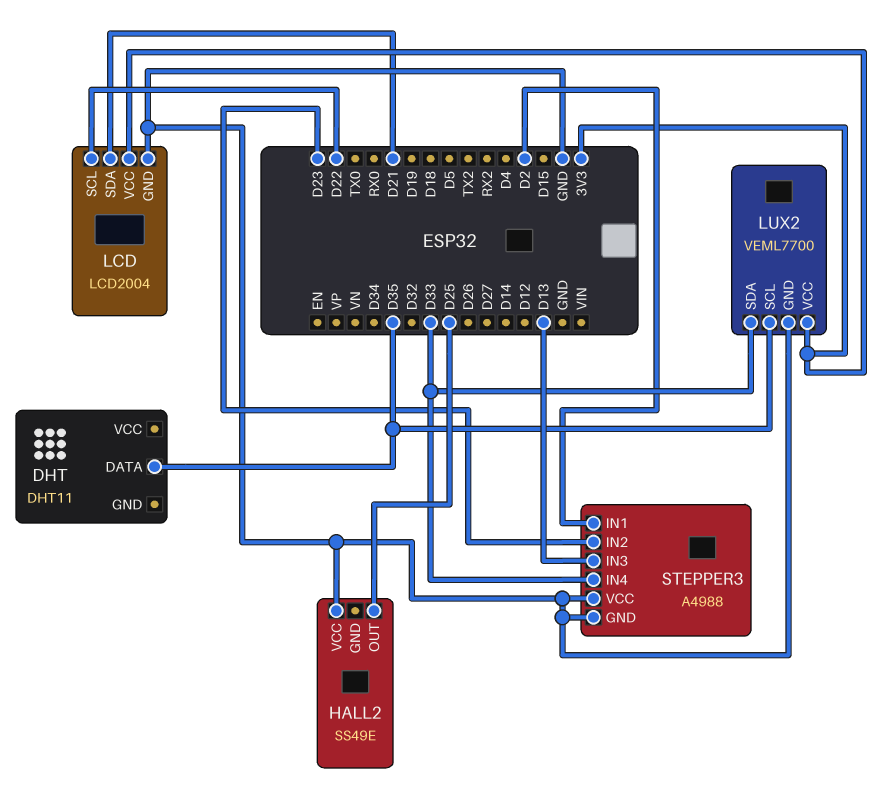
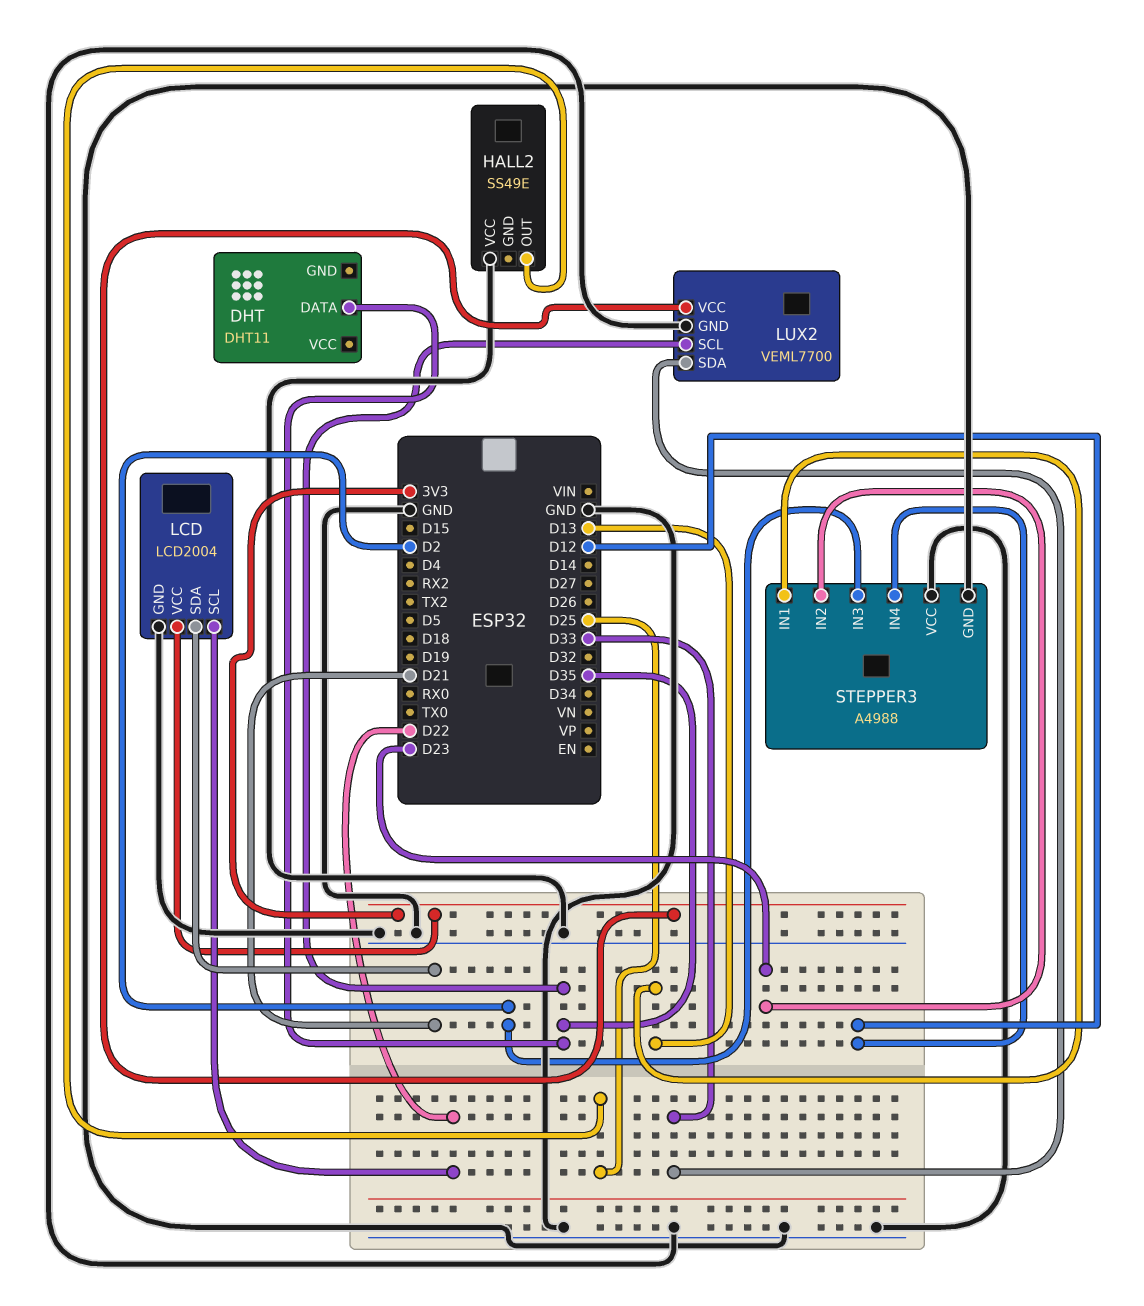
STEPPER3 pin IN1: D2 -> D13
STEPPER3 pin IN3: D13 -> D2
STEPPER3 pin IN4: D33 -> D12

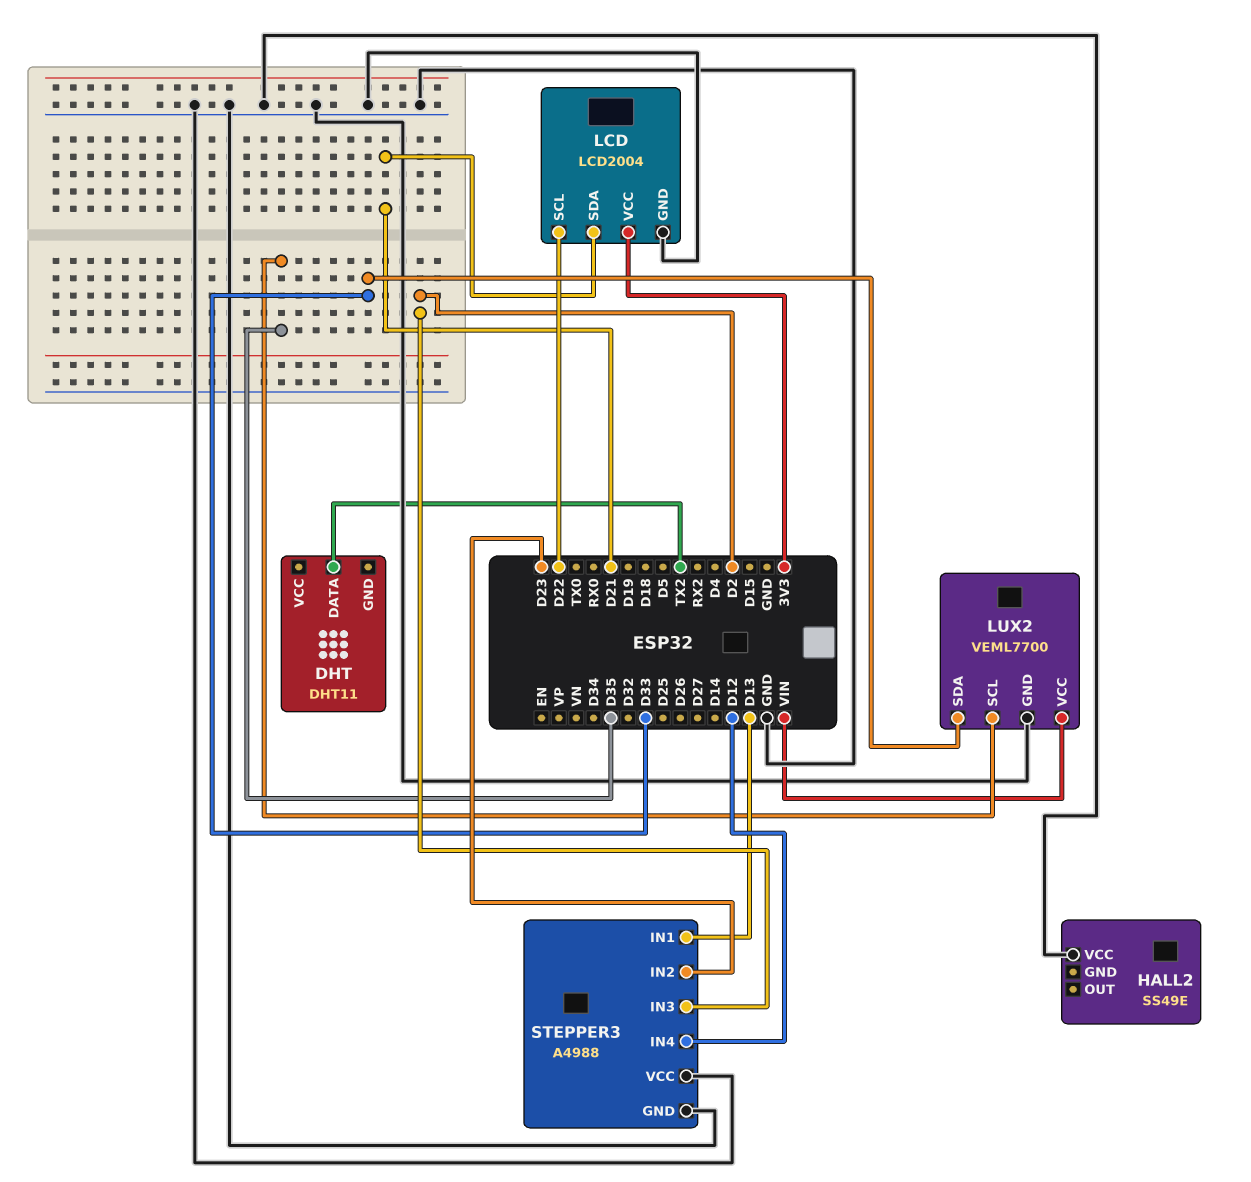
DHT pin DATA: D35 -> TX2
HALL2 pin OUT: D25 -> none
LUX2 pin VCC: 3V3 -> VIN

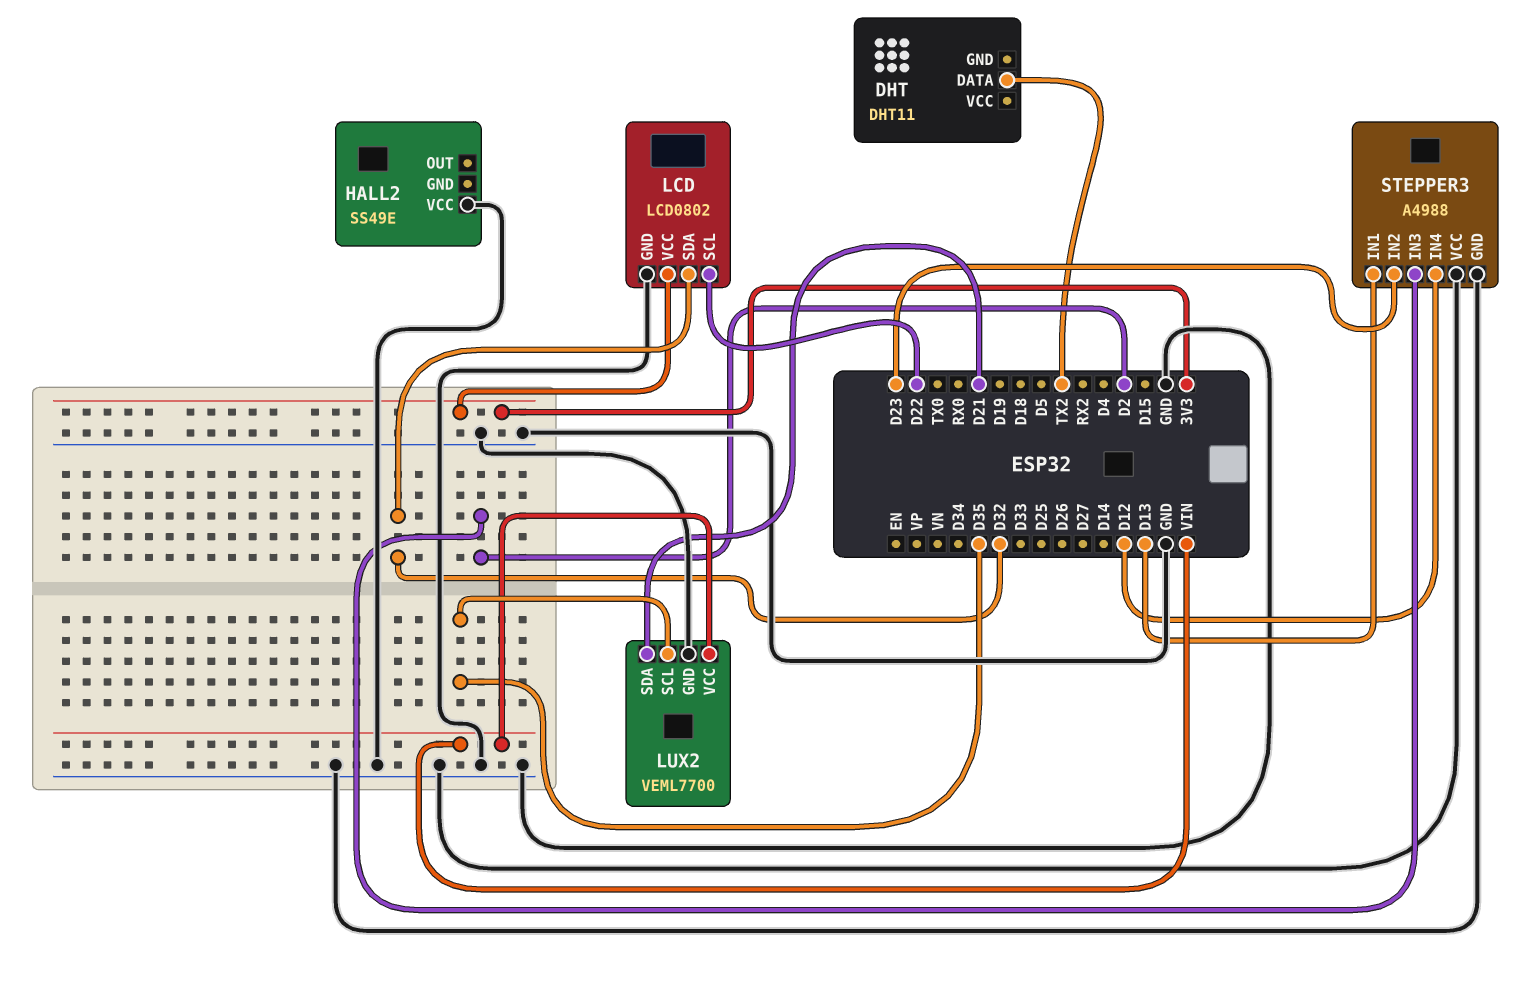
LCD: LCD2004 -> LCD0802
LCD pin SDA: D21 -> D32
LUX2 pin SDA: D33 -> D21

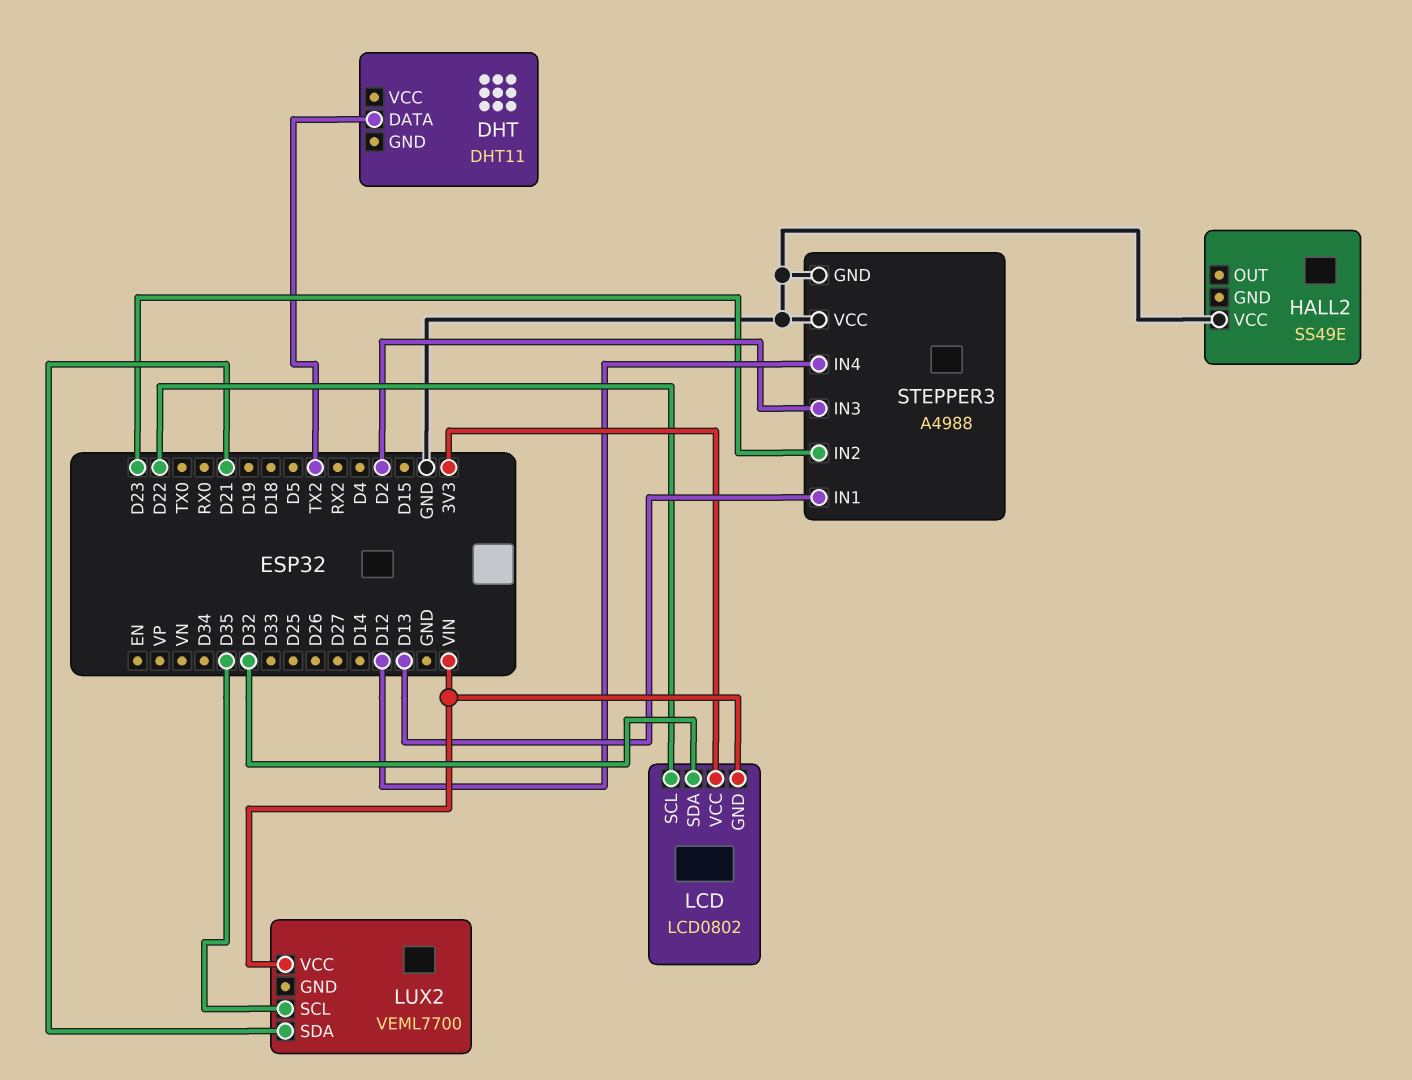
LCD pin GND: GND -> VIN
LUX2 pin GND: GND -> none

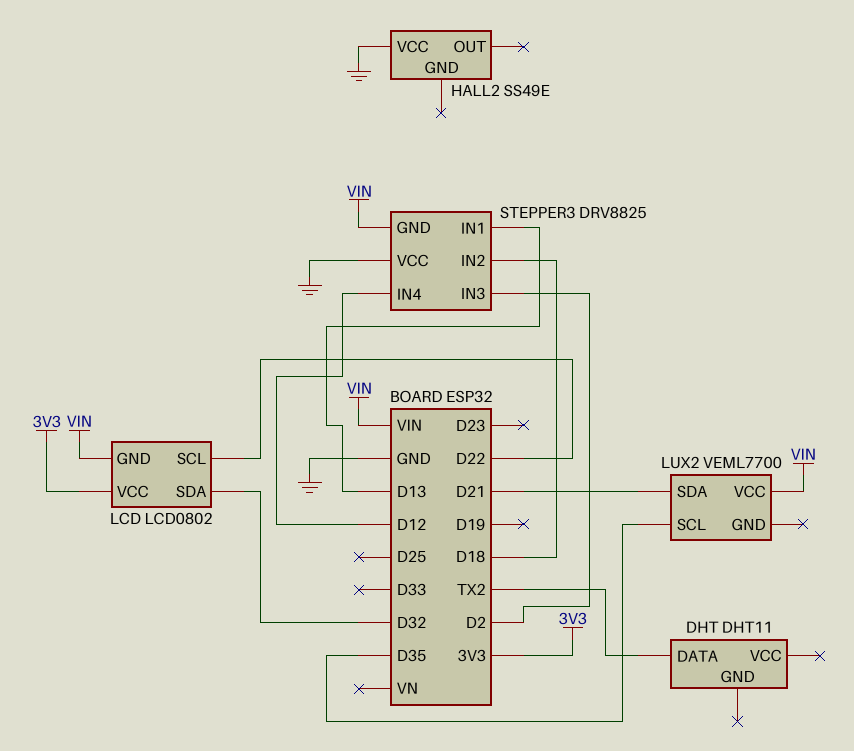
STEPPER3: A4988 -> DRV8825
STEPPER3 pin GND: GND -> VIN
STEPPER3 pin IN2: D23 -> D18

